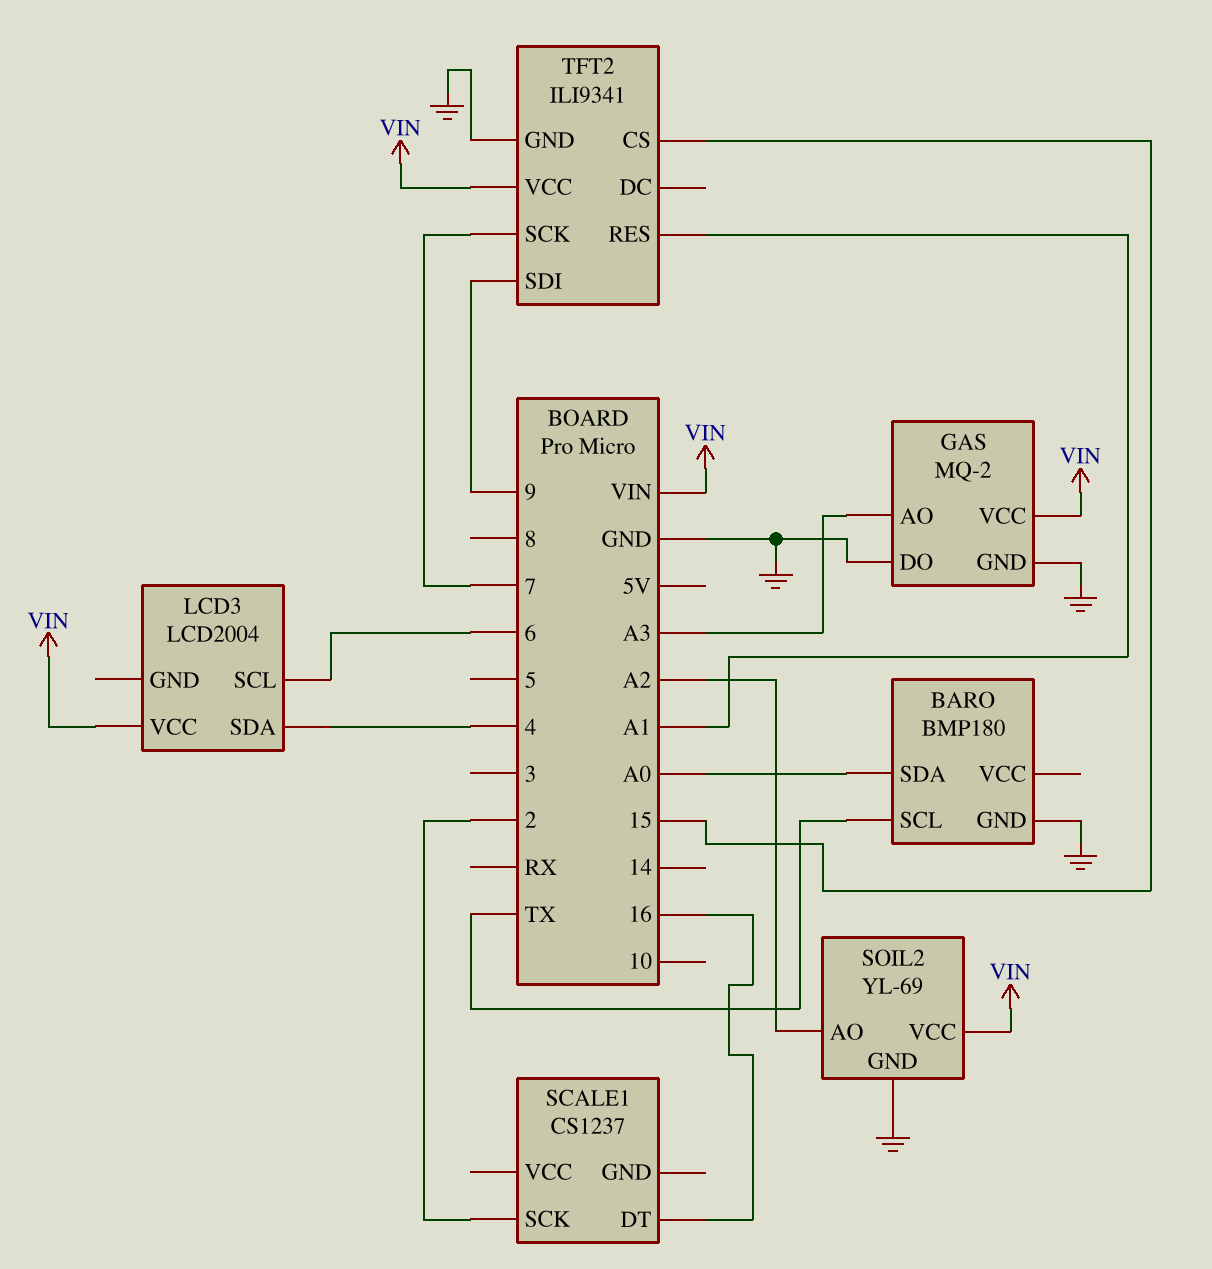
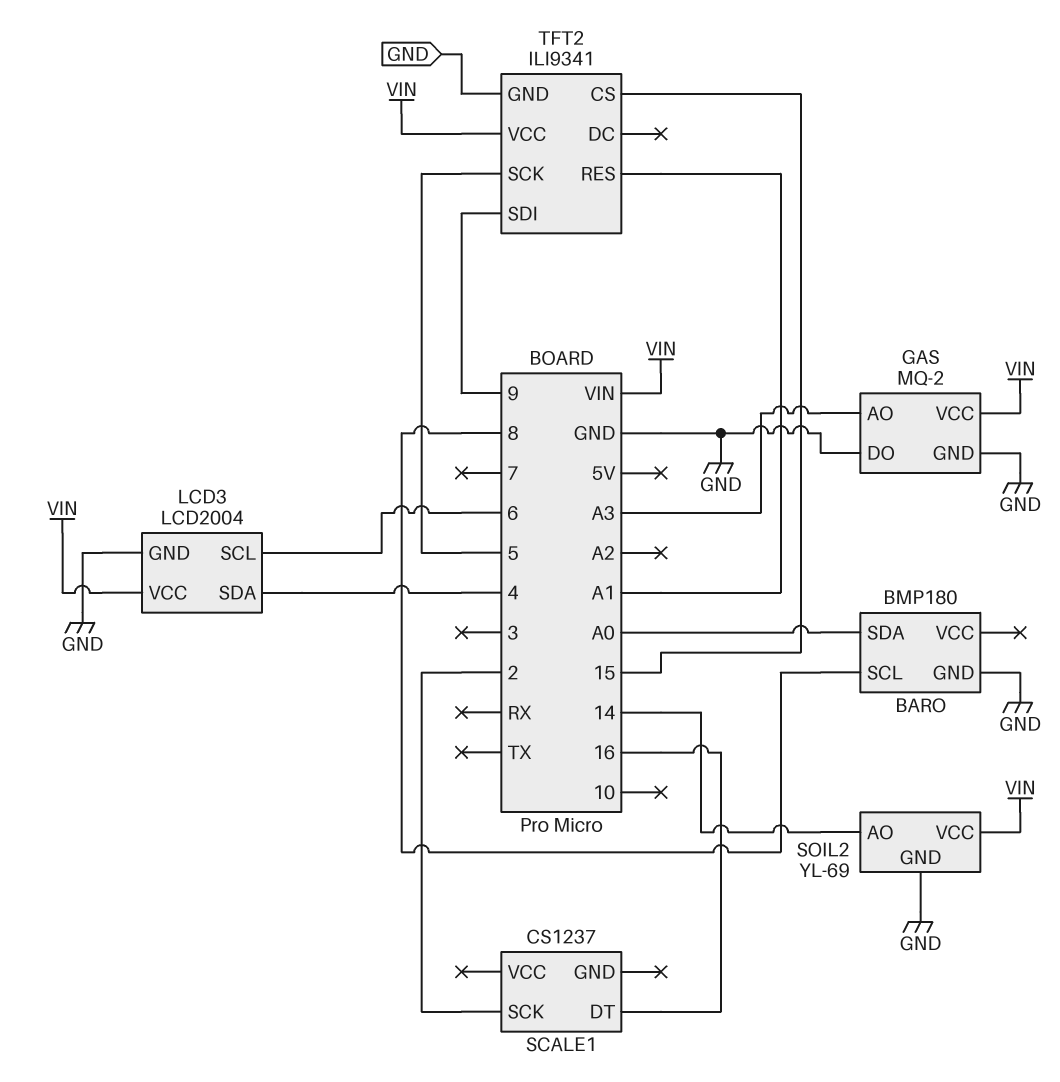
BARO pin SCL: TX -> 8
LCD3 pin GND: none -> GND
SOIL2 pin AO: A2 -> 14
TFT2 pin SCK: 7 -> 5

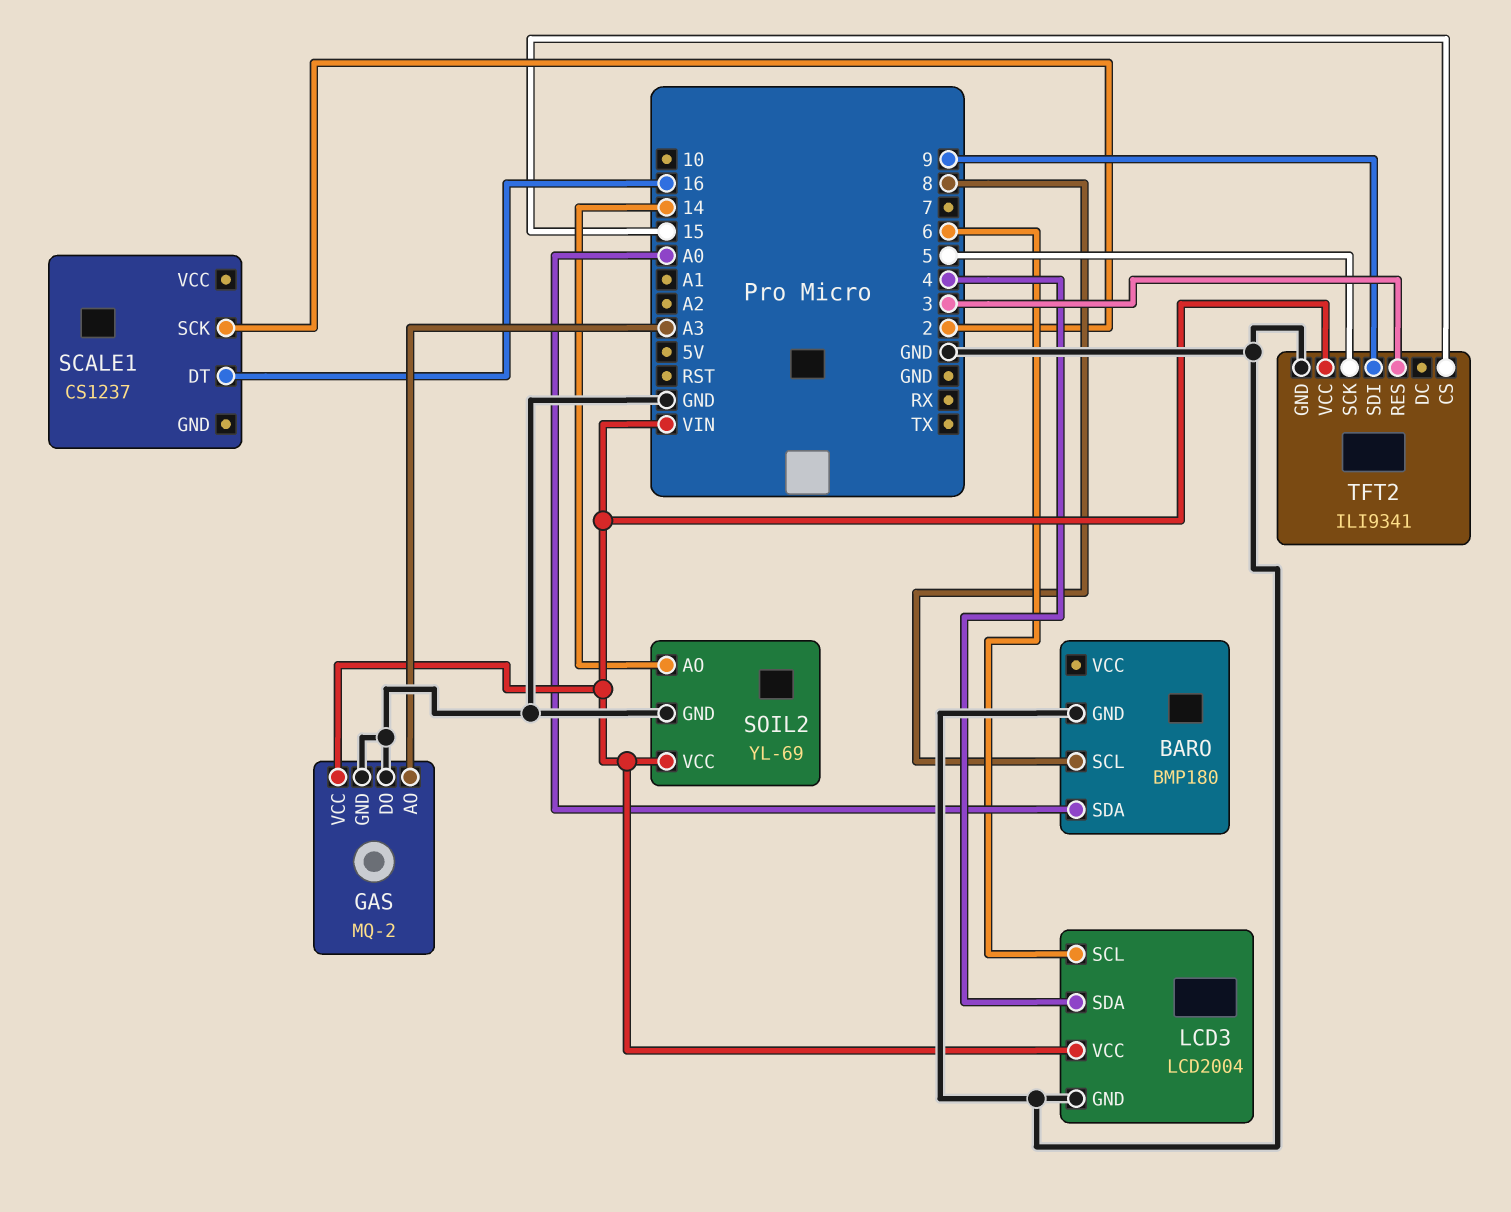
TFT2 pin RES: A1 -> 3

